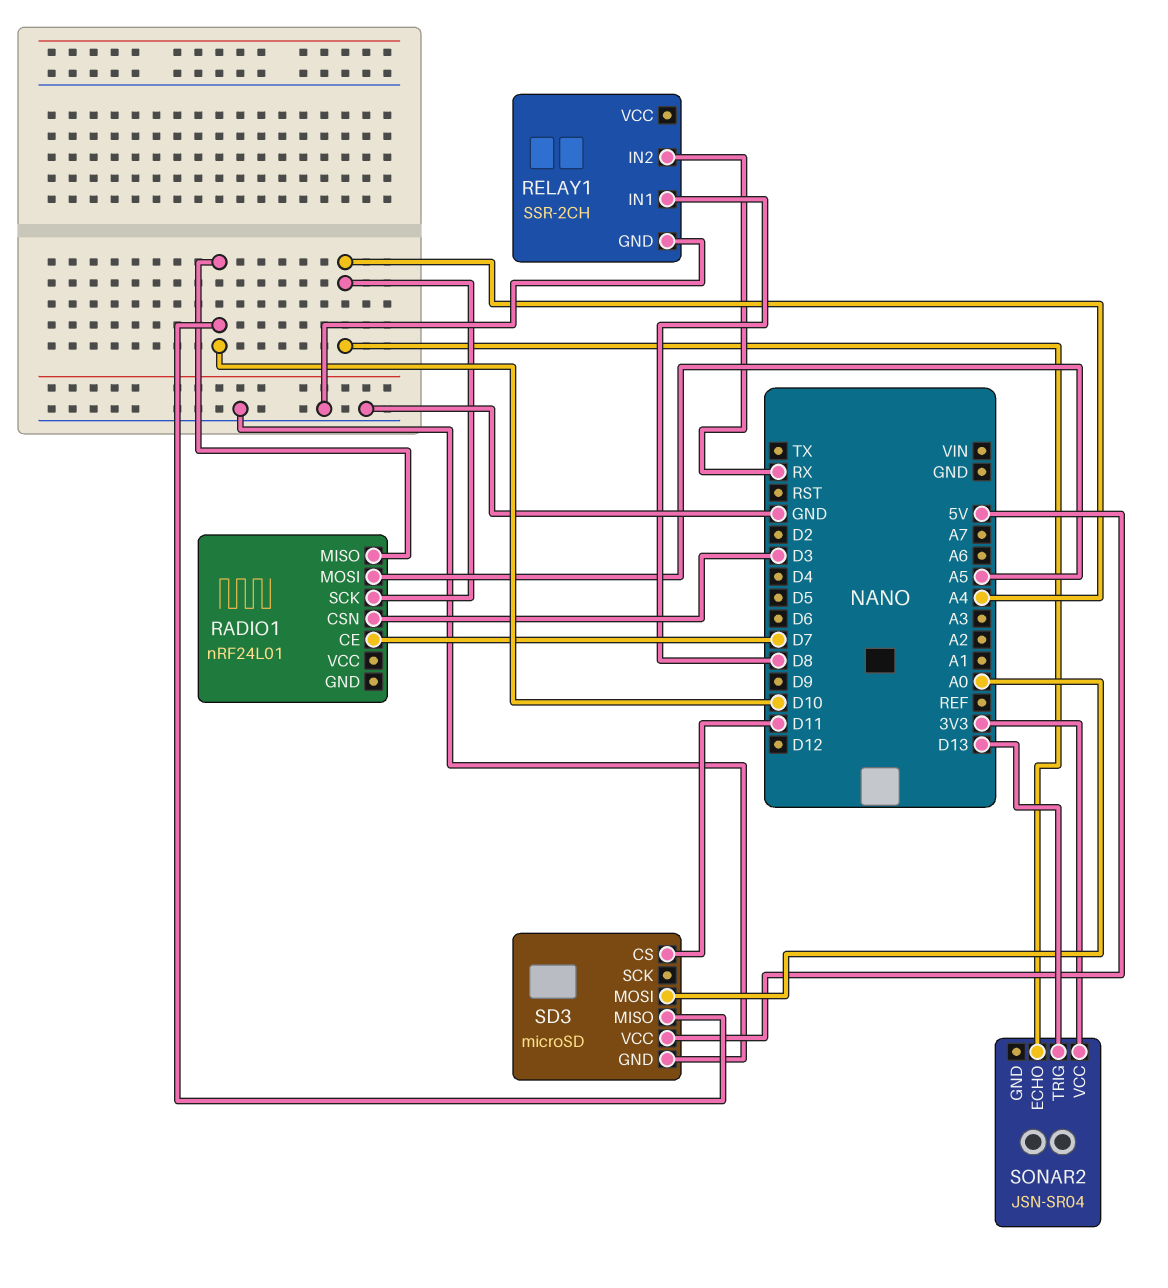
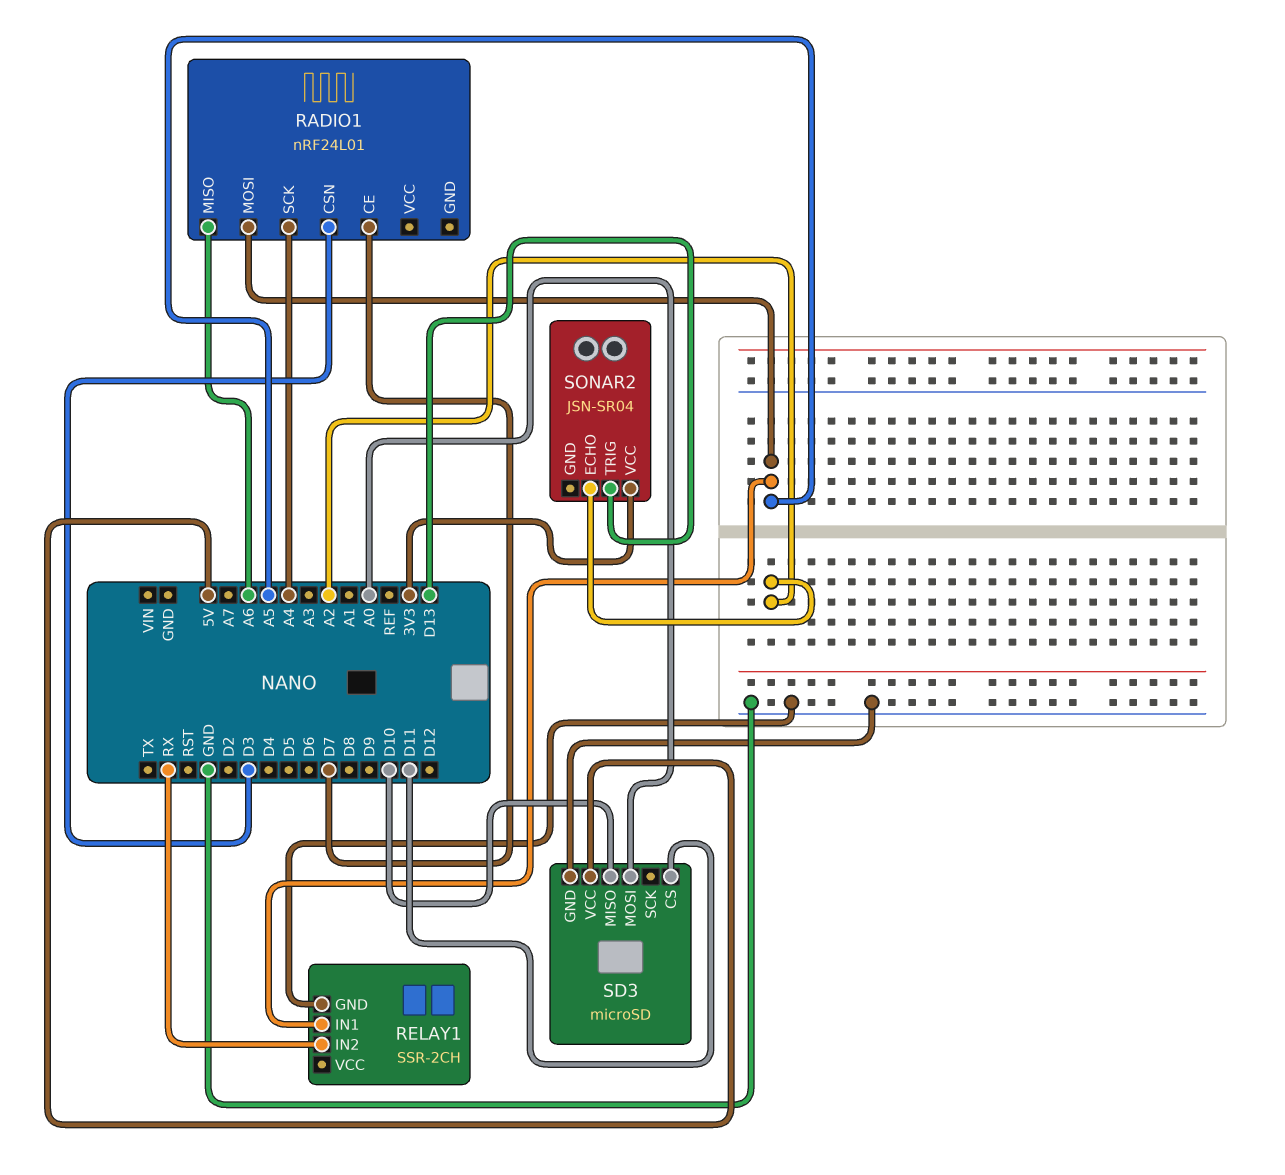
RADIO1 pin MISO: D10 -> A6
RELAY1 pin IN1: D8 -> A5
SONAR2 pin ECHO: A4 -> A2

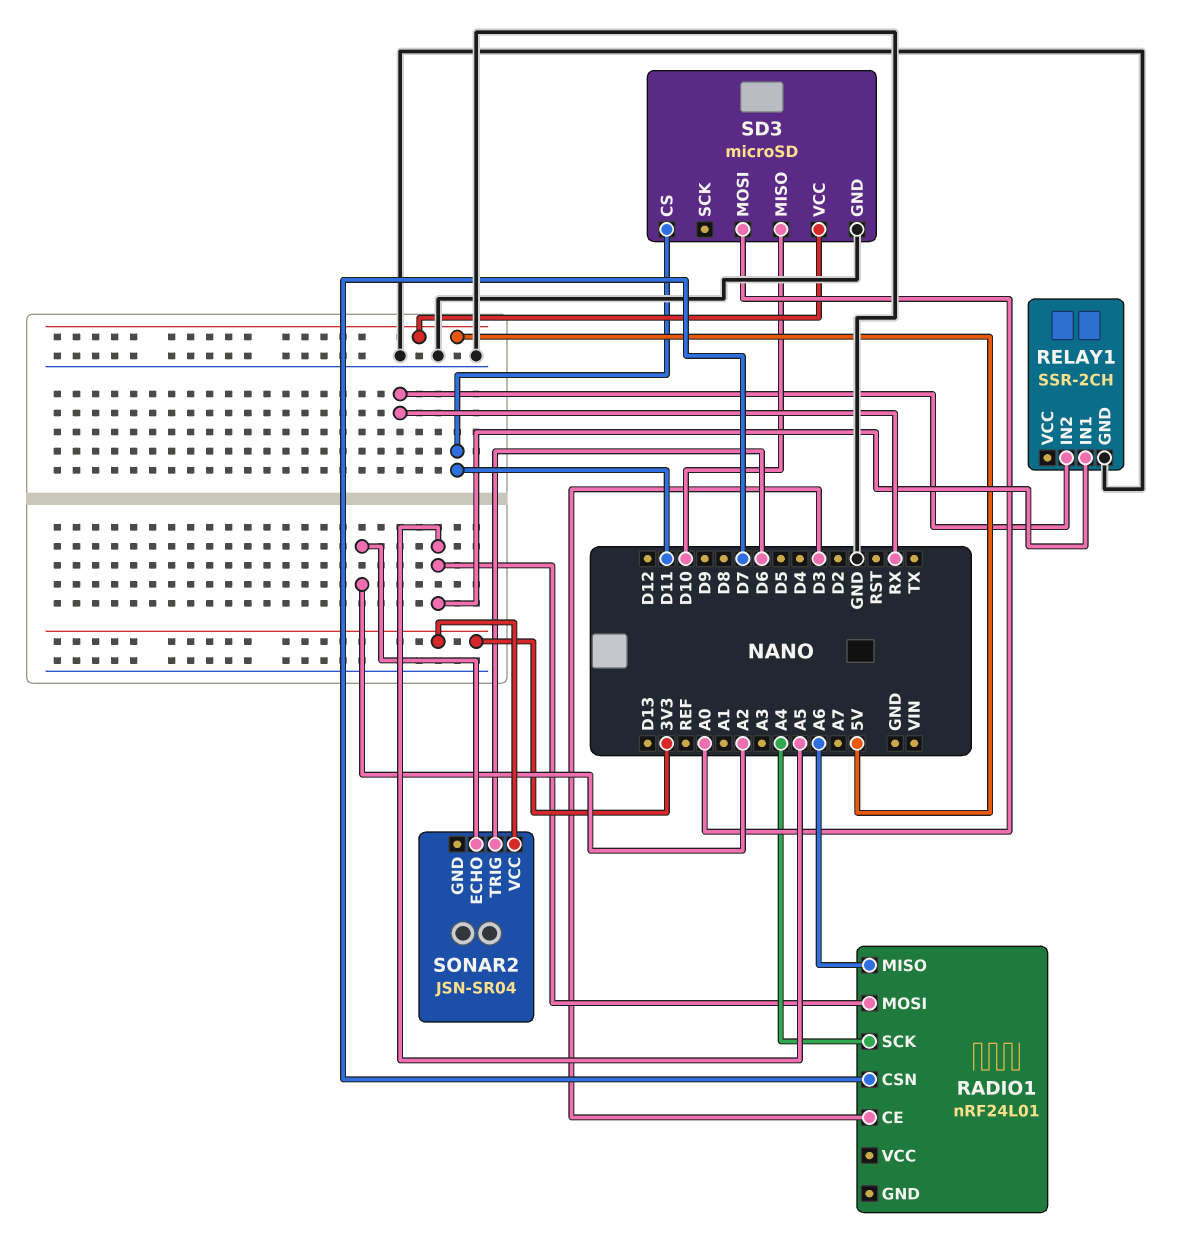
RADIO1 pin CE: D7 -> D3
RADIO1 pin CSN: D3 -> D7
SONAR2 pin TRIG: D13 -> D6

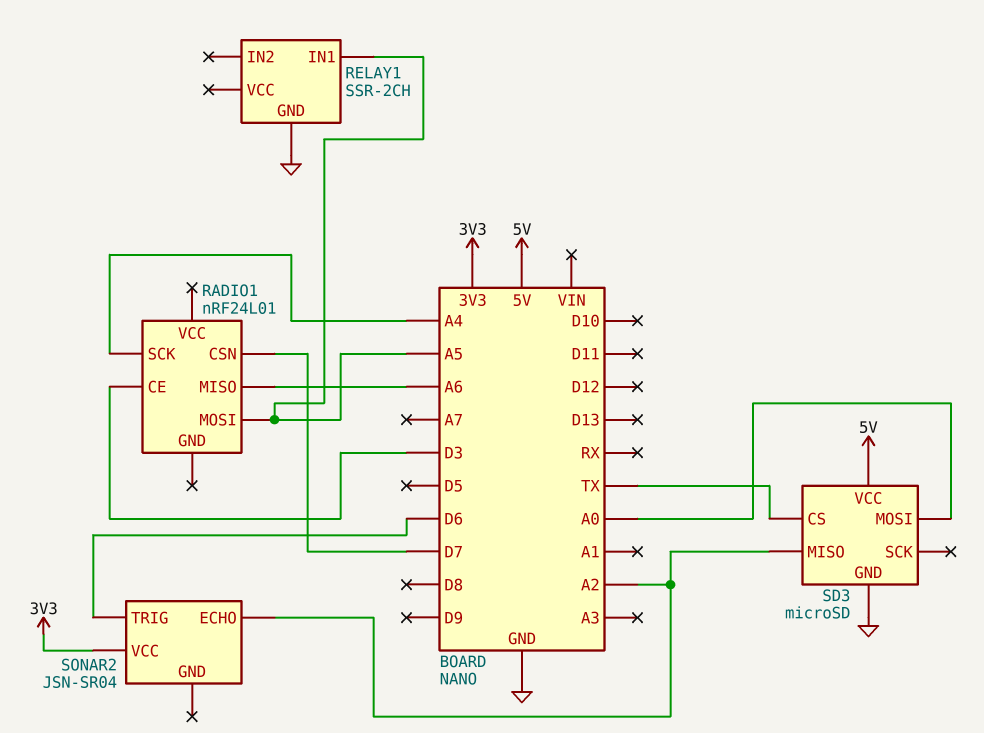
RELAY1 pin IN2: RX -> none
SD3 pin CS: D11 -> TX
SD3 pin MISO: D10 -> A2

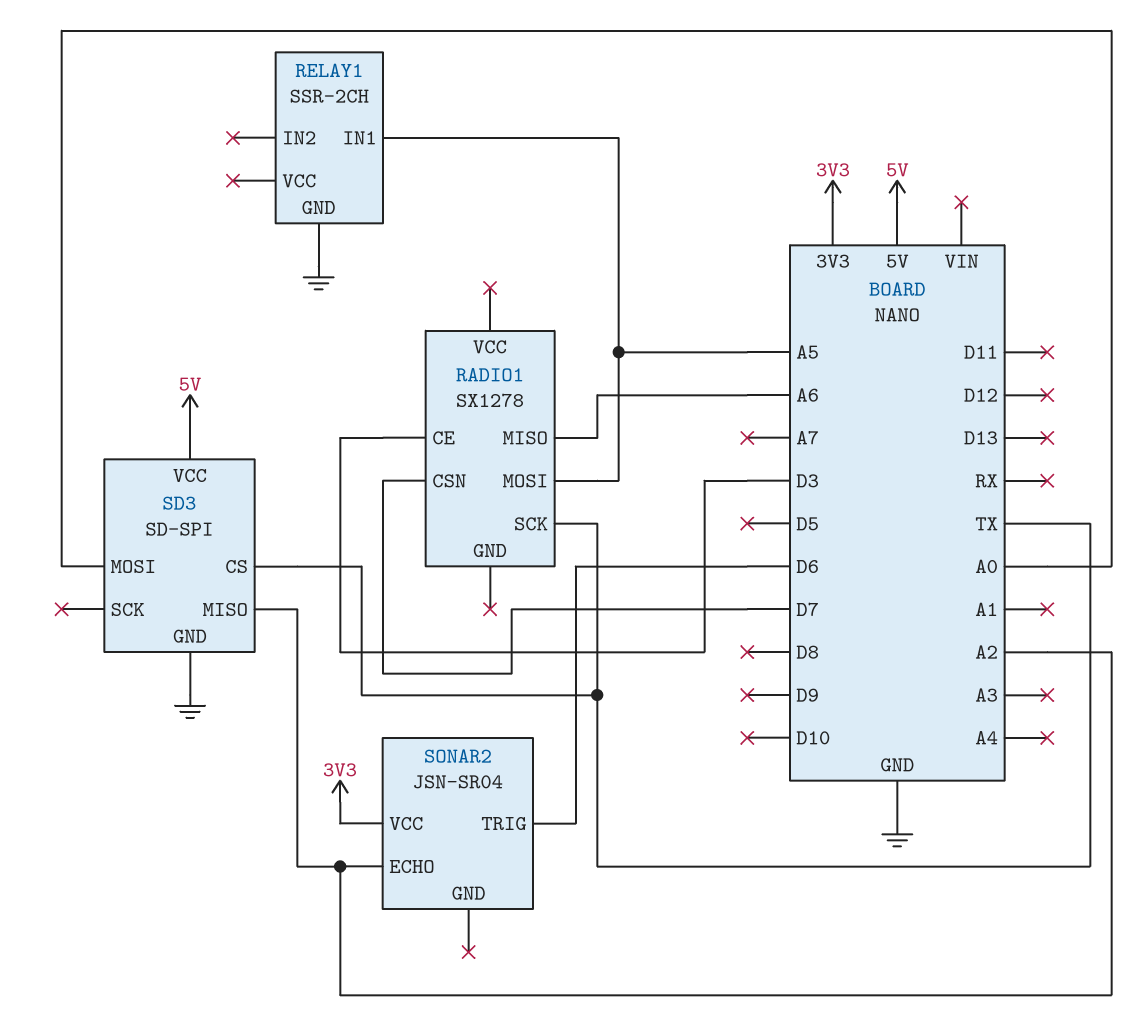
RADIO1: nRF24L01 -> SX1278
RADIO1 pin SCK: A4 -> TX
SD3: microSD -> SD-SPI

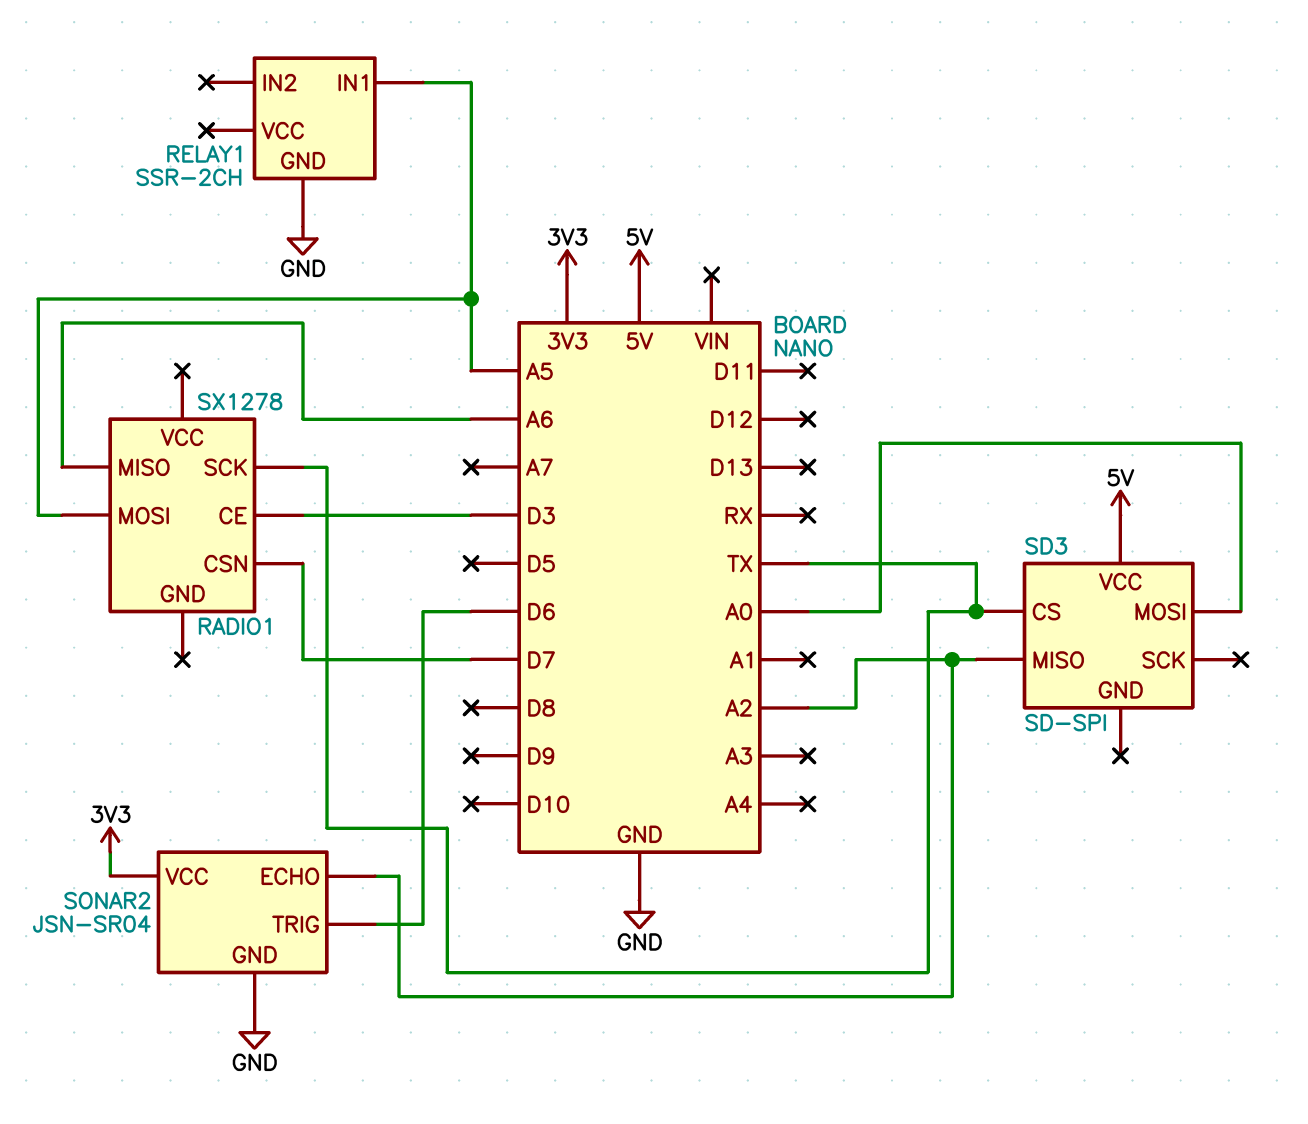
SD3 pin GND: GND -> none
SONAR2 pin GND: none -> GND

